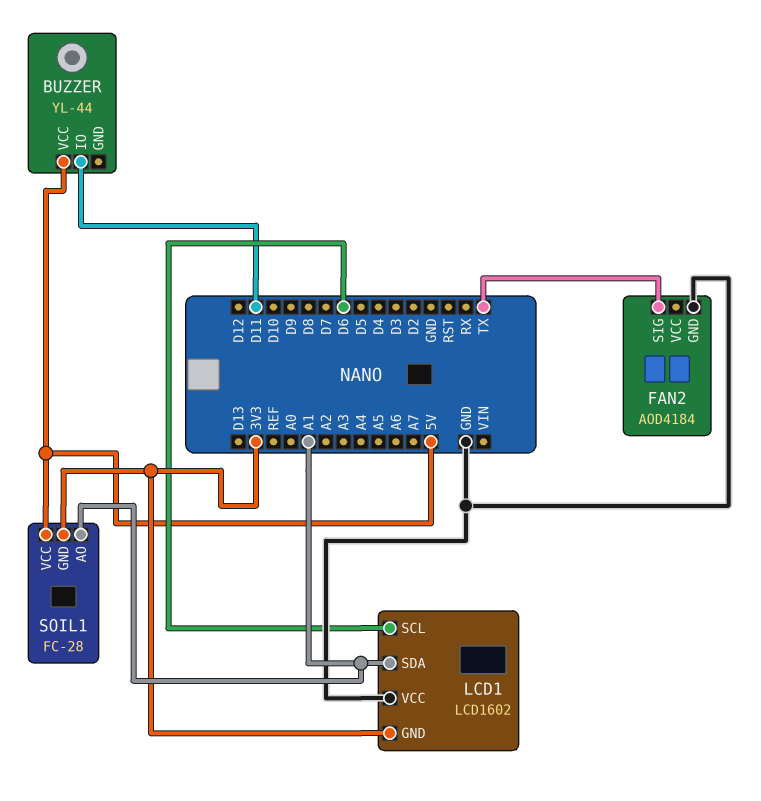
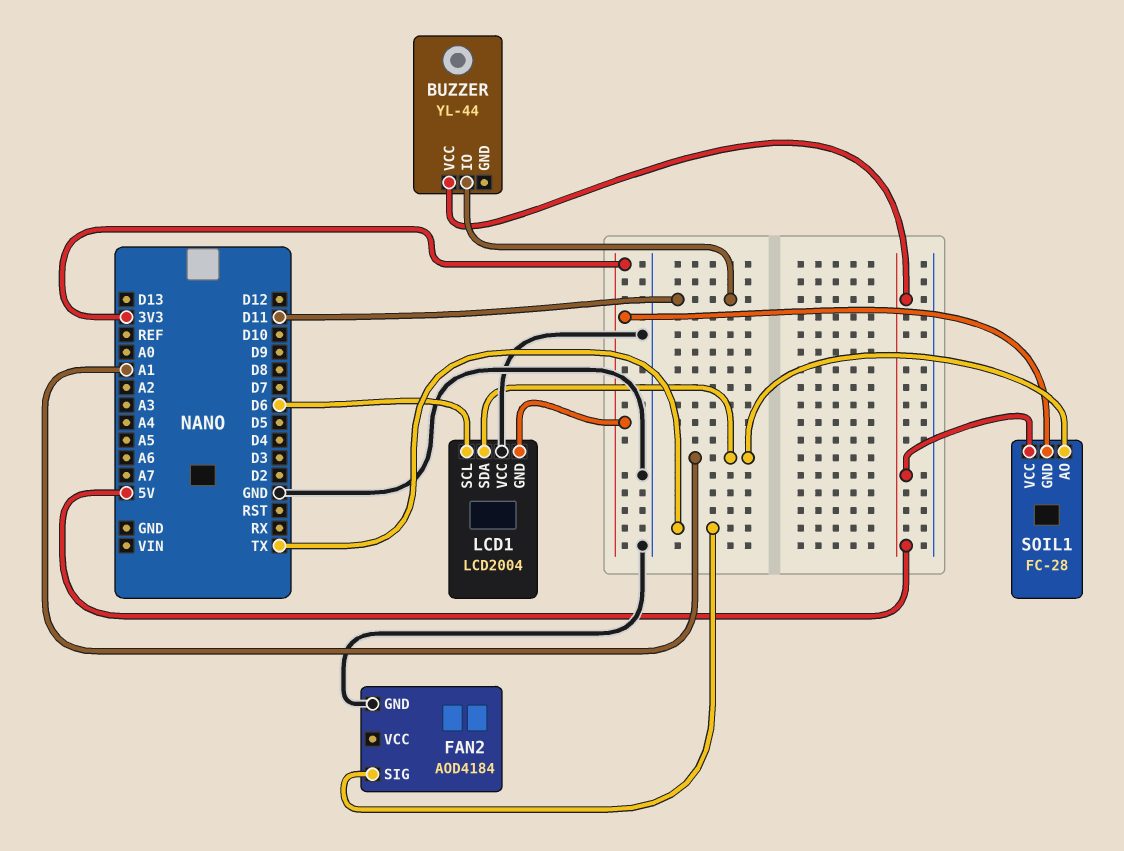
LCD1: LCD1602 -> LCD2004

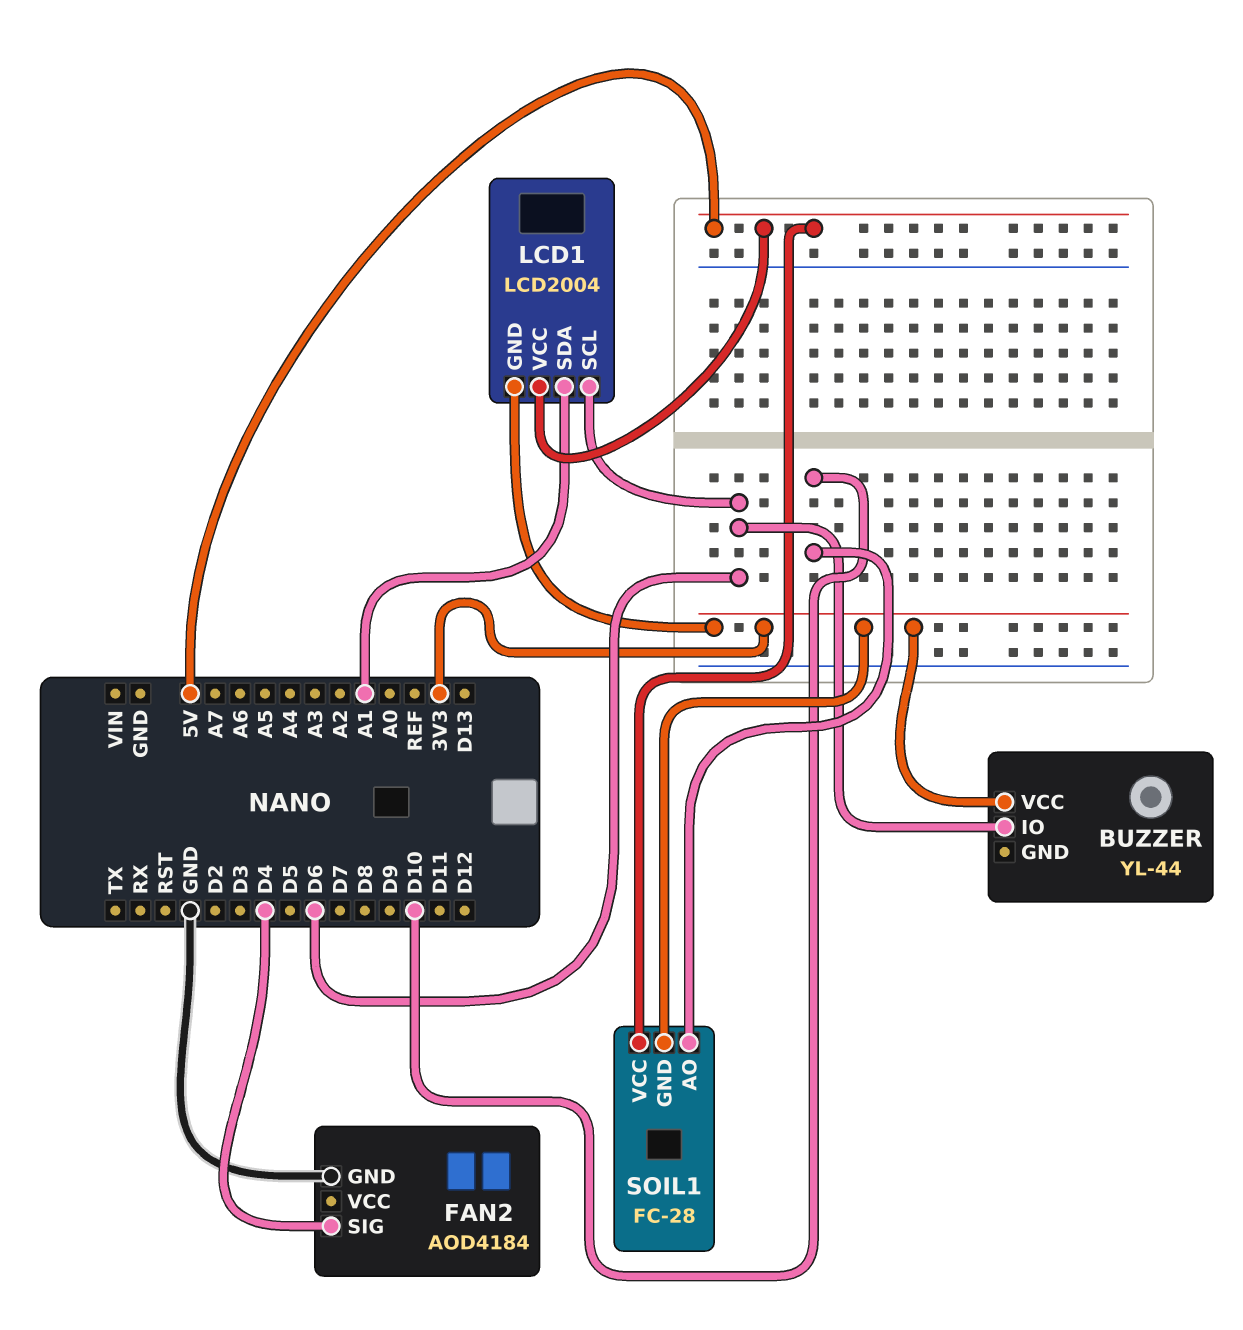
BUZZER pin IO: D11 -> D6
BUZZER pin VCC: 5V -> 3V3
FAN2 pin SIG: TX -> D4
LCD1 pin VCC: GND -> 5V
SOIL1 pin AO: A1 -> D10

